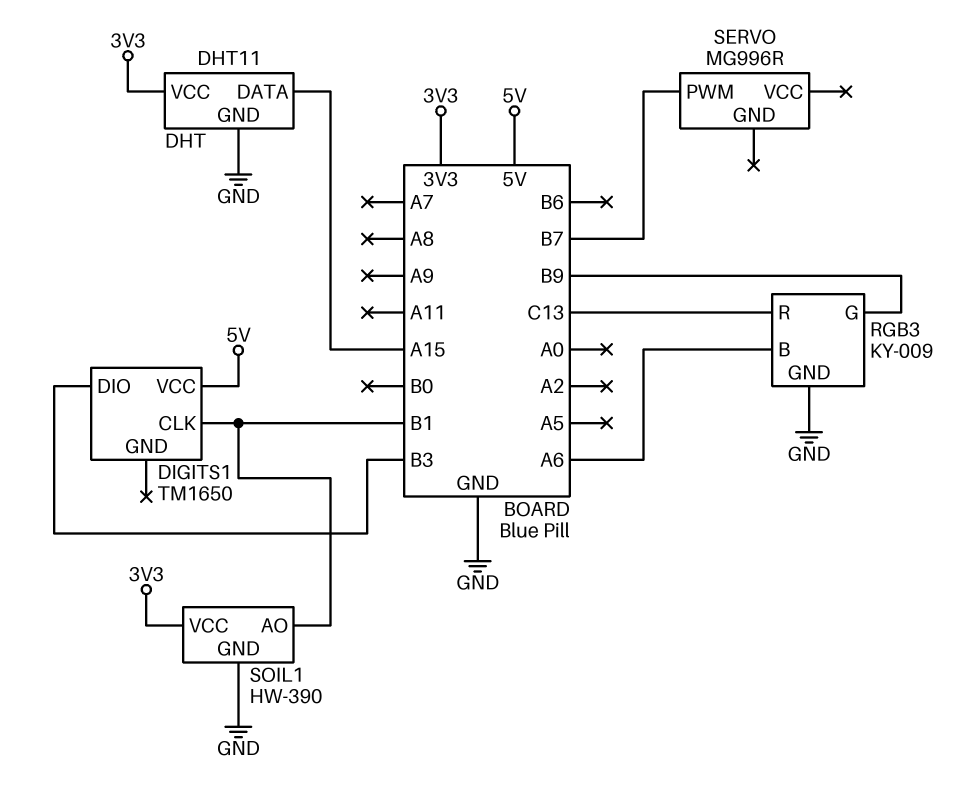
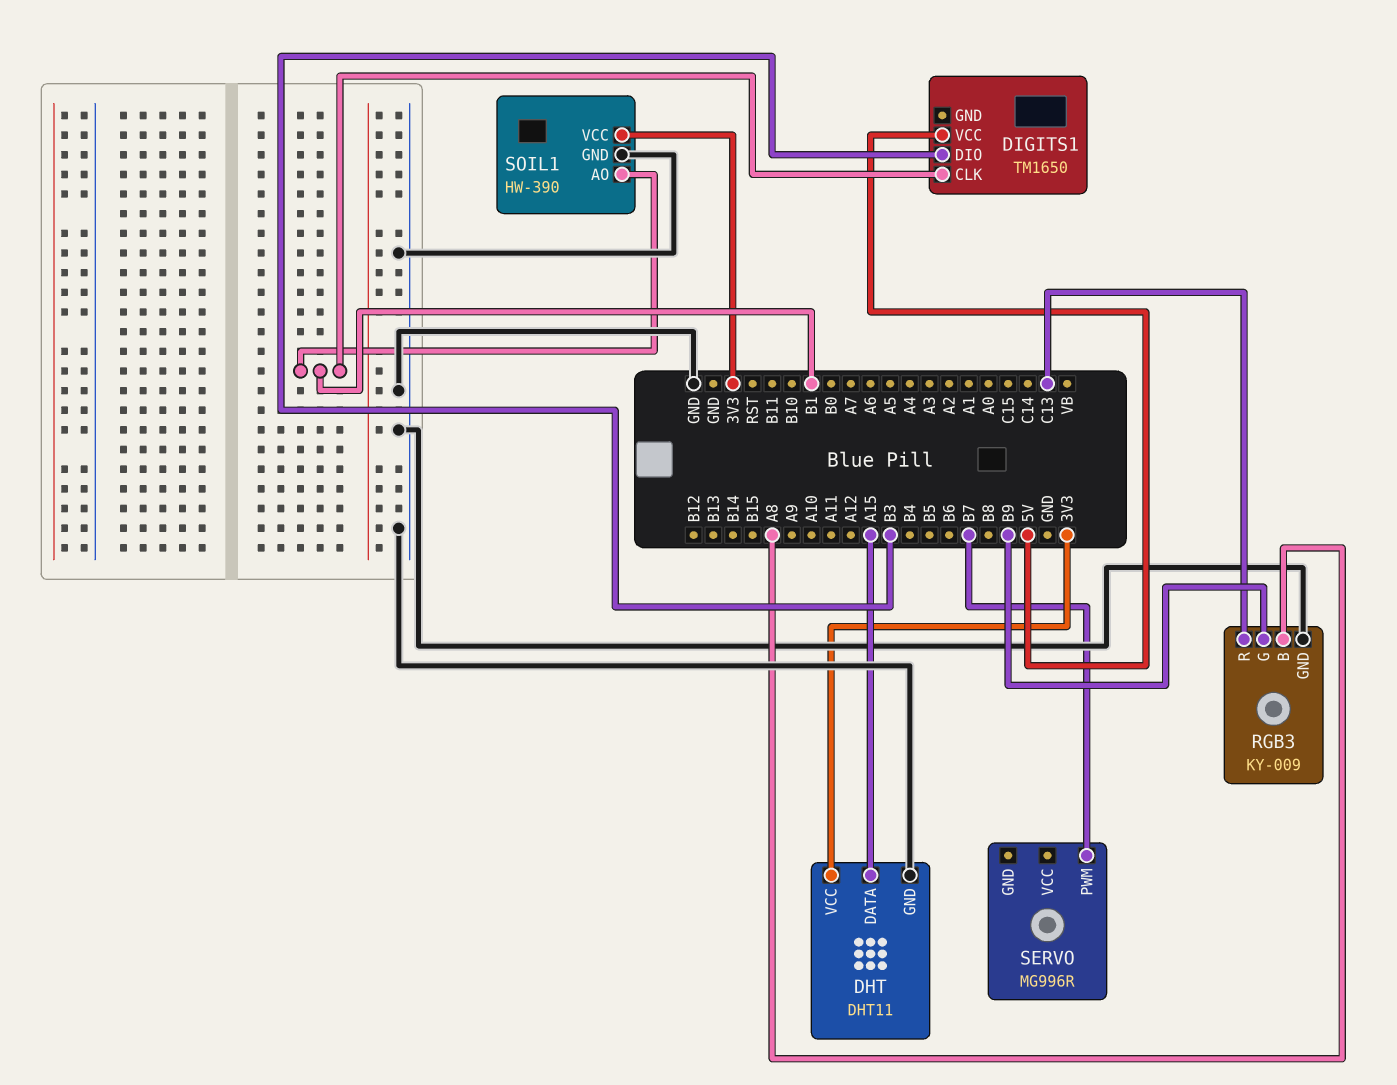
RGB3 pin B: A6 -> A8

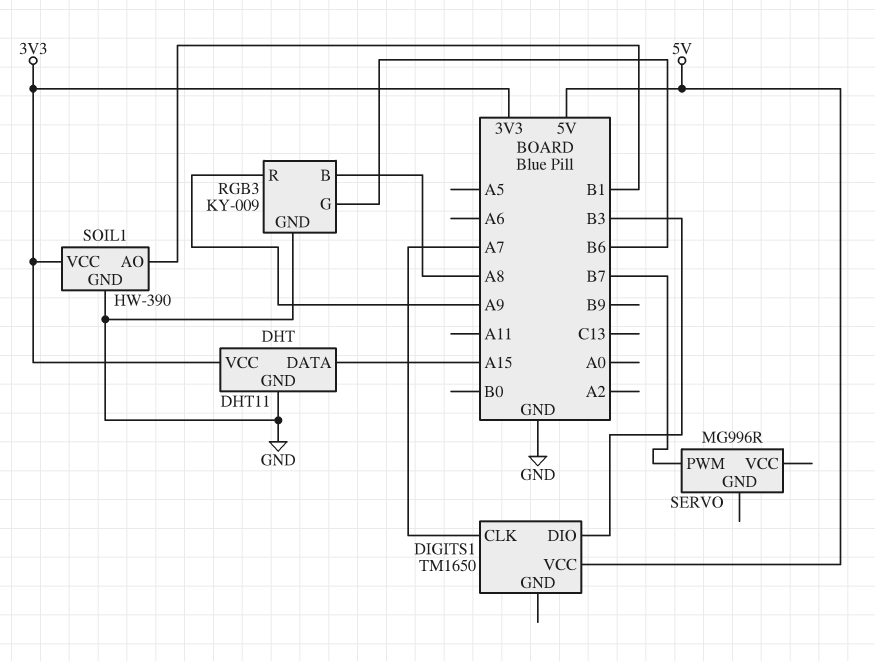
DIGITS1 pin CLK: B1 -> A7
RGB3 pin G: B9 -> B6
RGB3 pin R: C13 -> A9

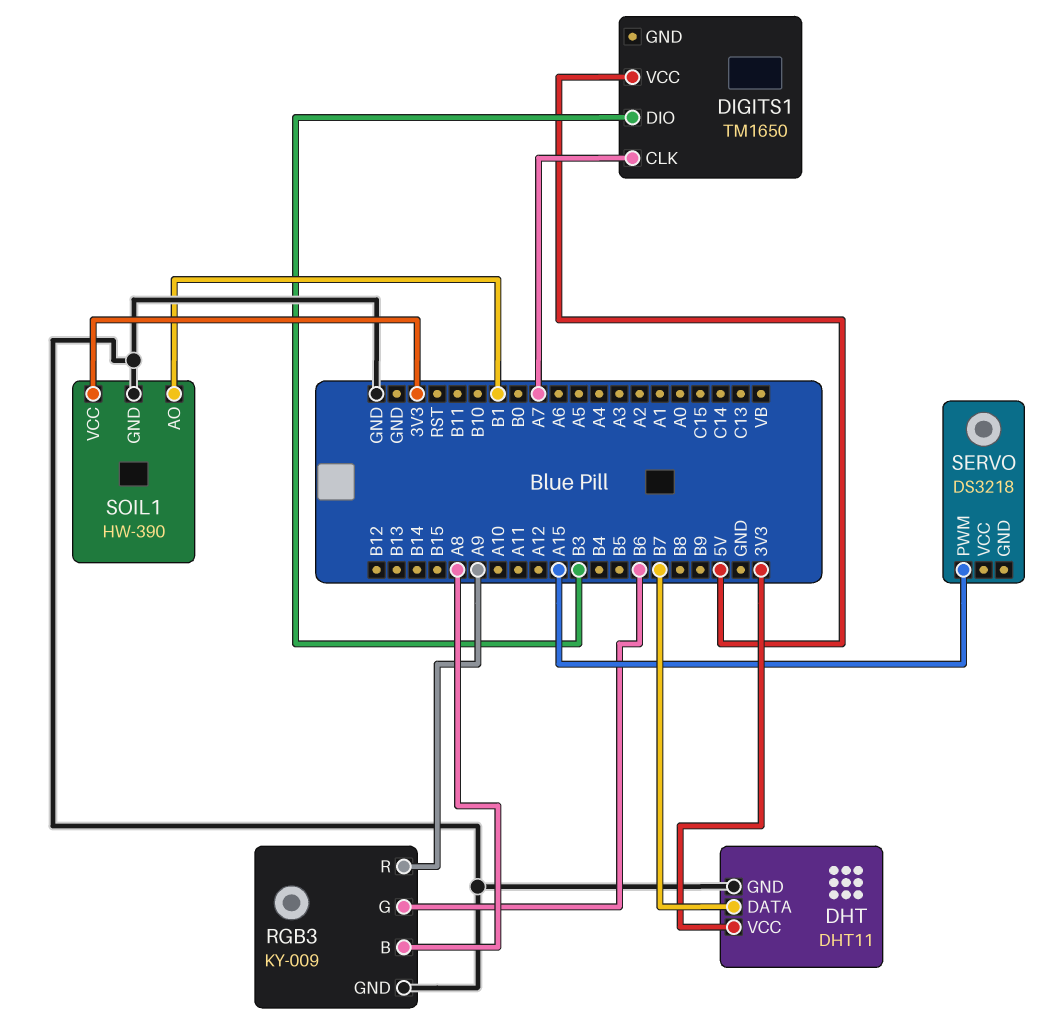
DHT pin DATA: A15 -> B7
SERVO: MG996R -> DS3218
SERVO pin PWM: B7 -> A15

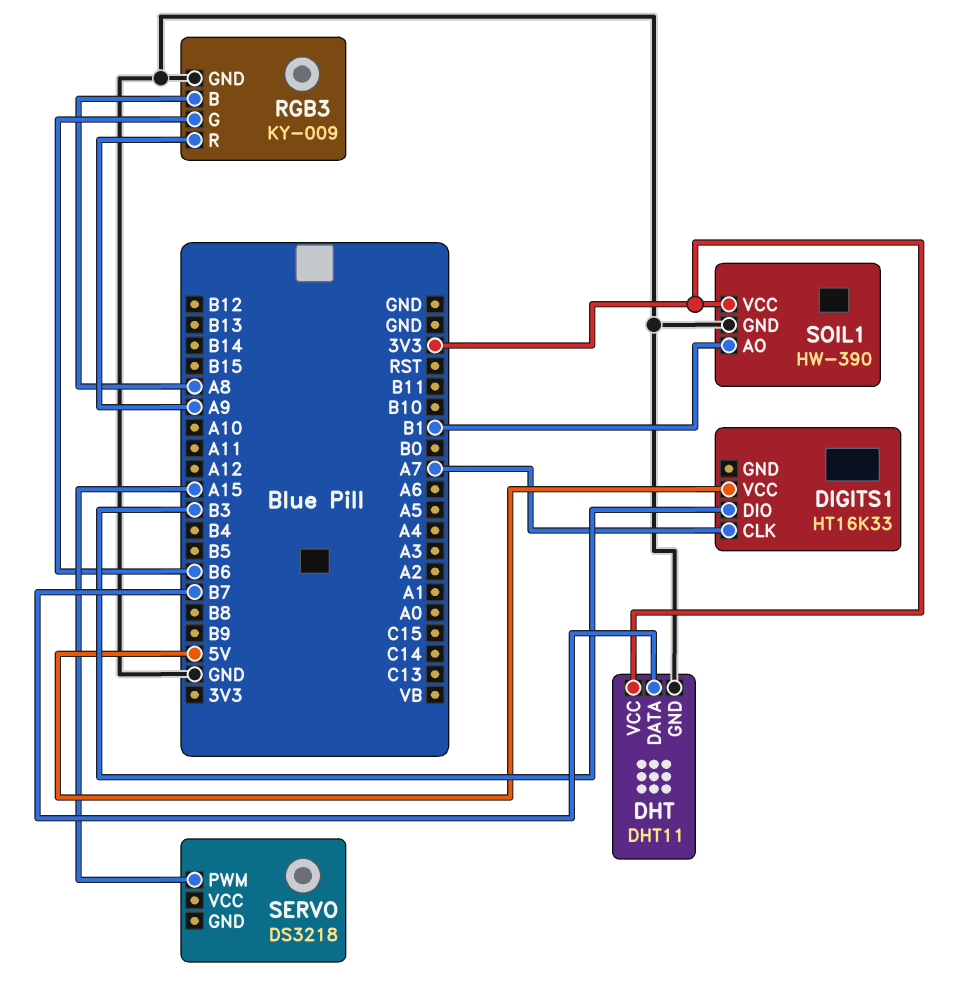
DIGITS1: TM1650 -> HT16K33

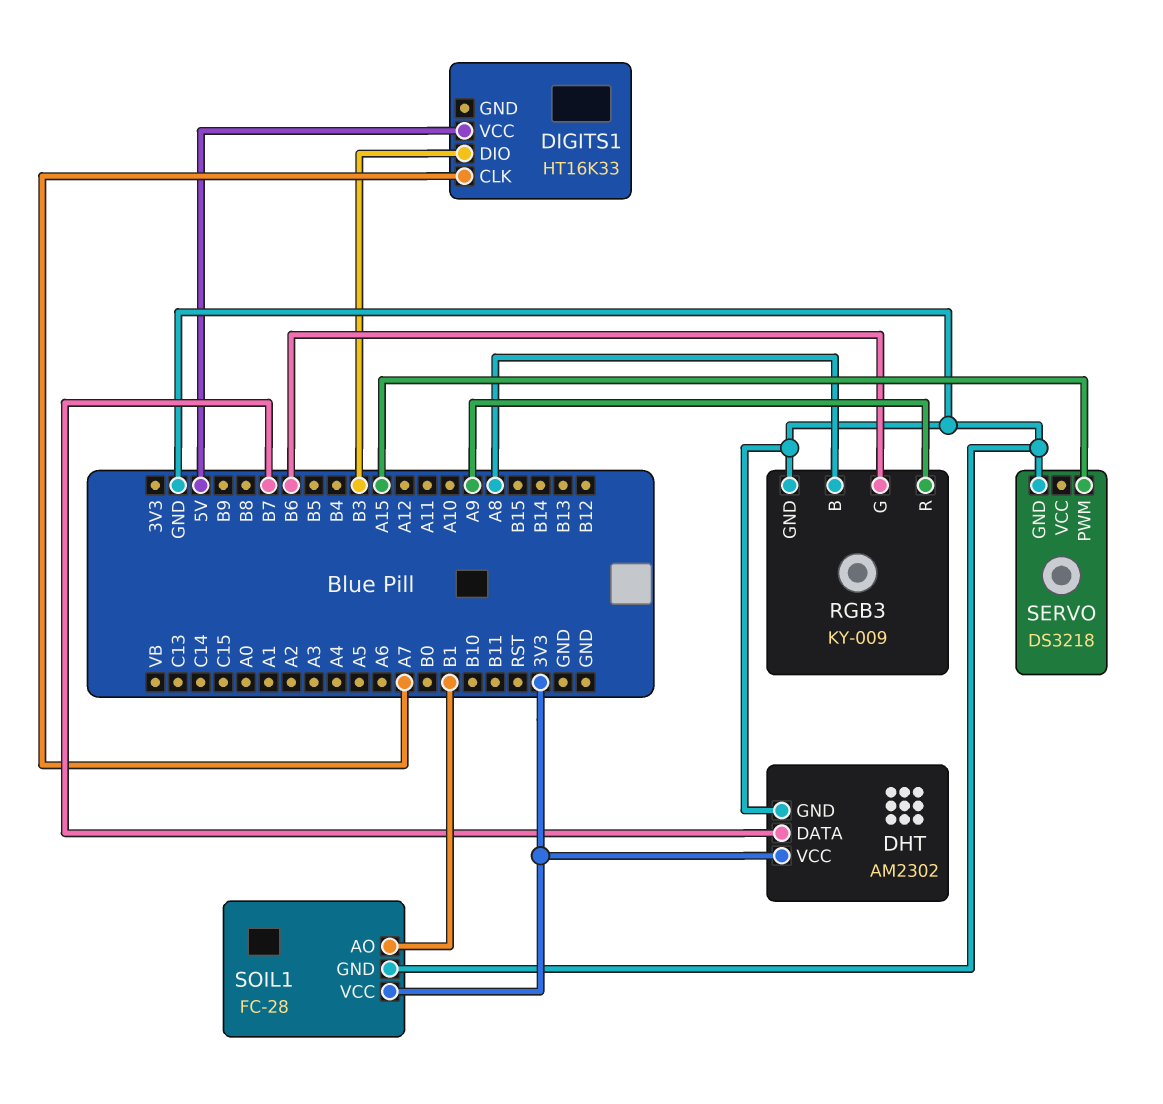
DHT: DHT11 -> AM2302
SERVO pin GND: none -> GND
SOIL1: HW-390 -> FC-28

